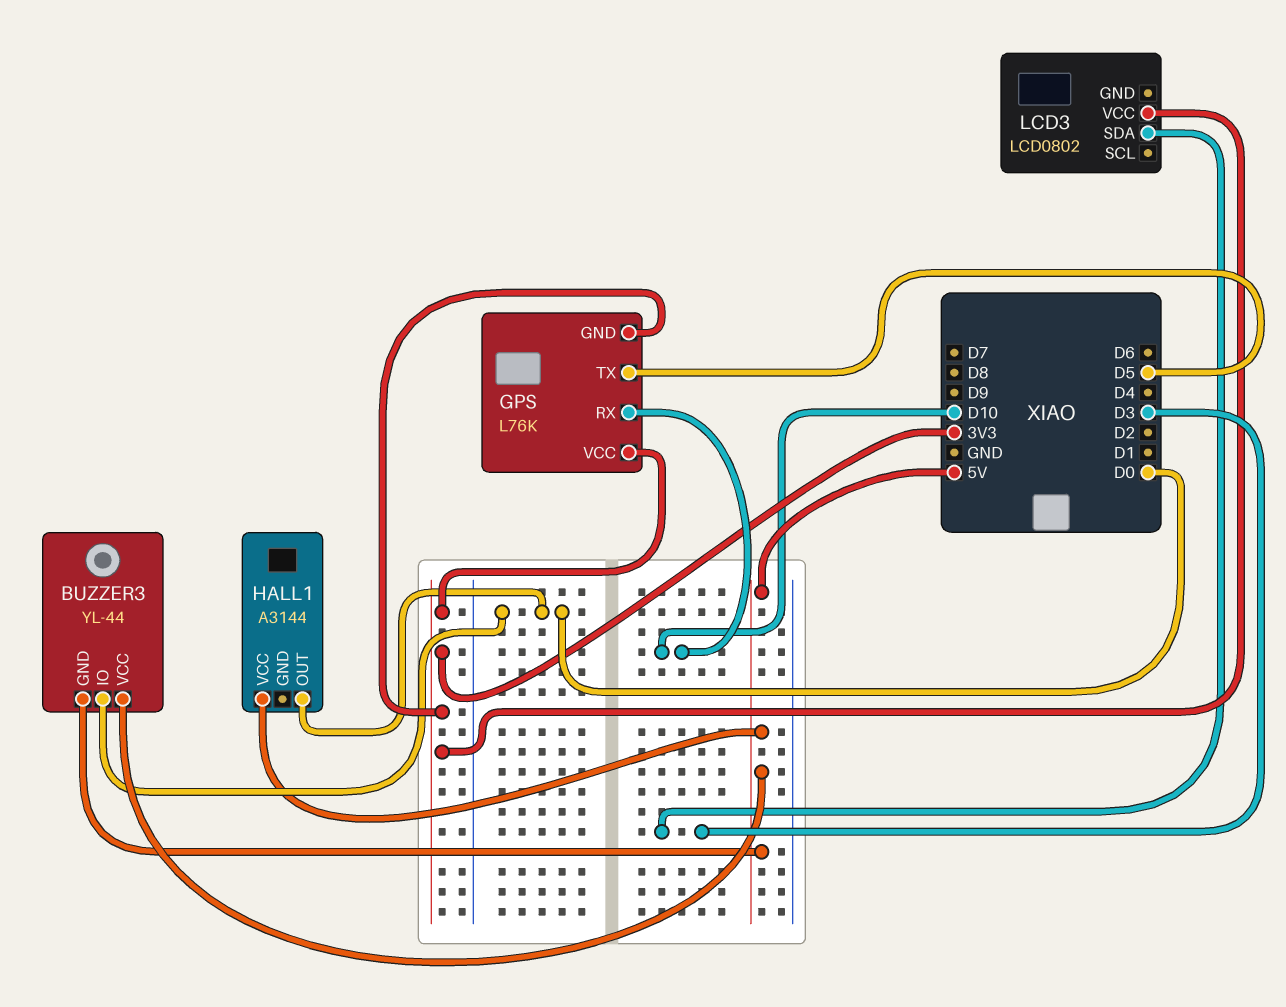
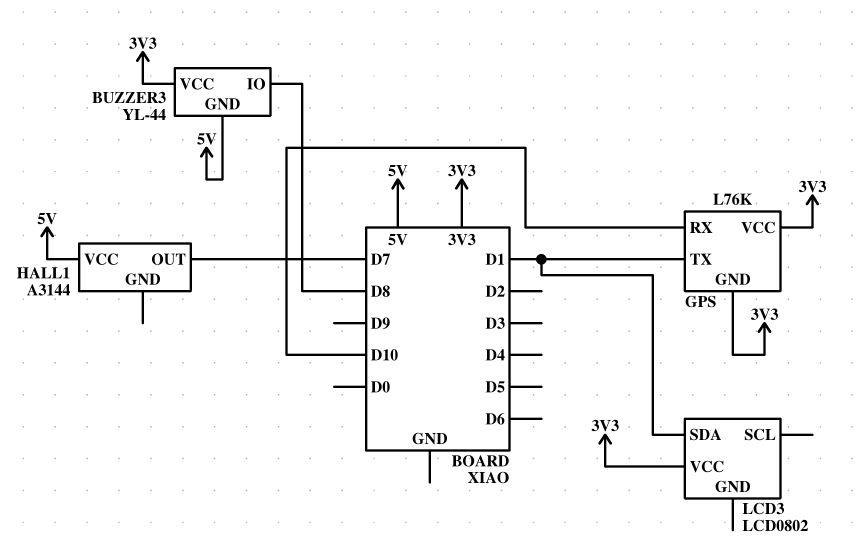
BUZZER3 pin IO: D0 -> D8
BUZZER3 pin VCC: 5V -> 3V3
GPS pin TX: D5 -> D1
HALL1 pin OUT: D0 -> D7
LCD3 pin SDA: D3 -> D1

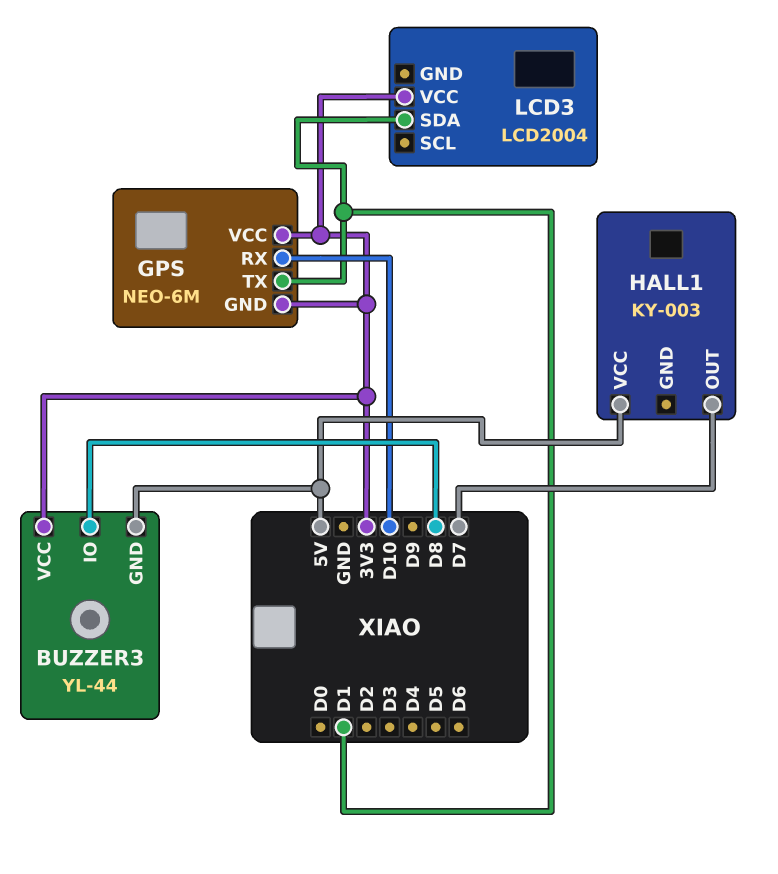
GPS: L76K -> NEO-6M
HALL1: A3144 -> KY-003
LCD3: LCD0802 -> LCD2004

